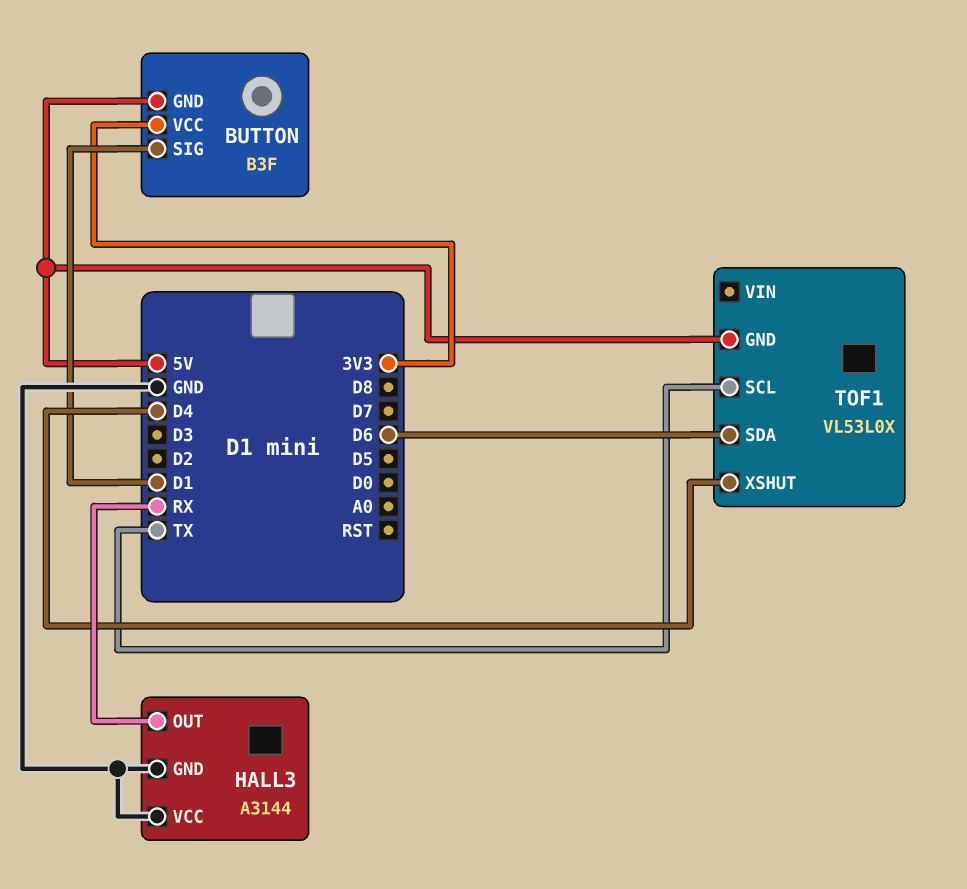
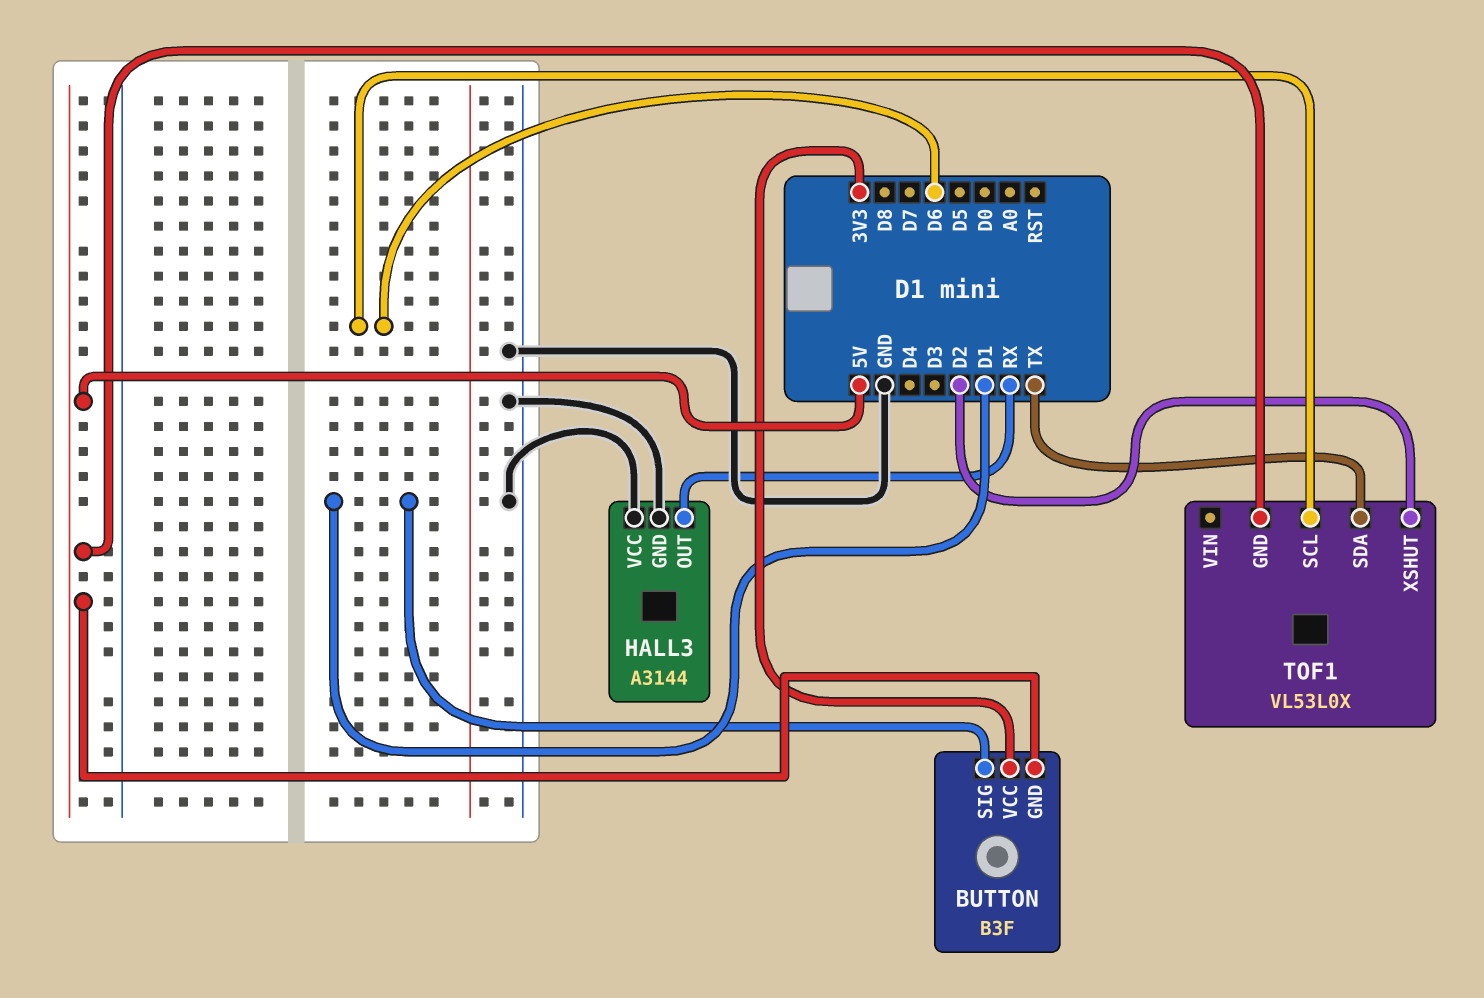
TOF1 pin SCL: TX -> D6
TOF1 pin SDA: D6 -> TX
TOF1 pin XSHUT: D4 -> D2

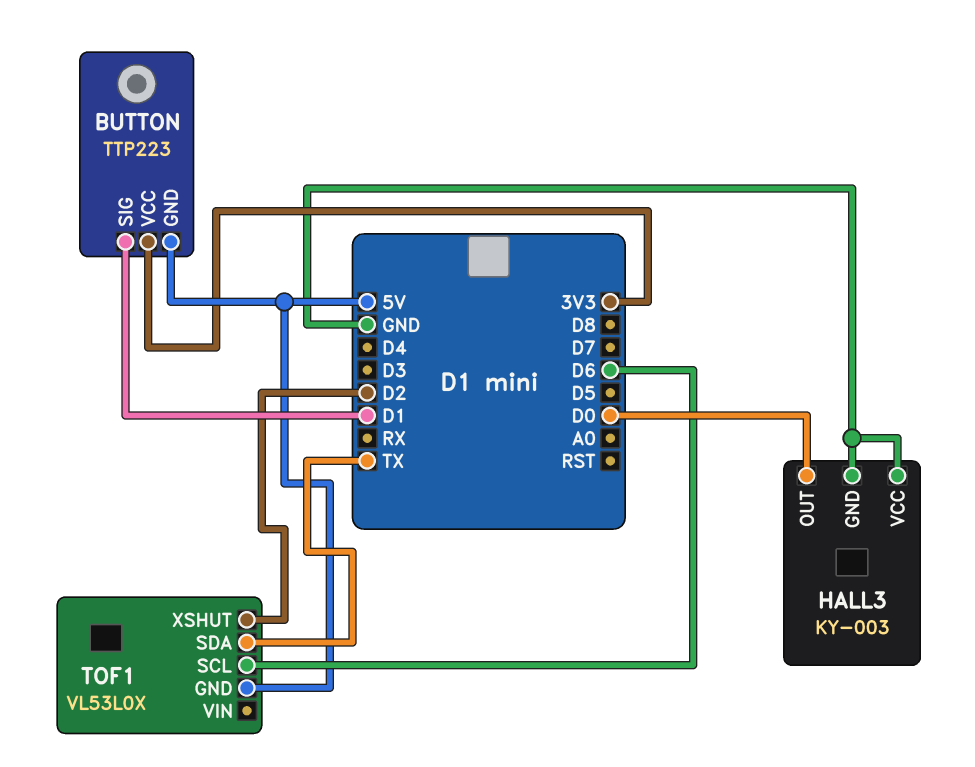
BUTTON: B3F -> TTP223
HALL3: A3144 -> KY-003
HALL3 pin OUT: RX -> D0

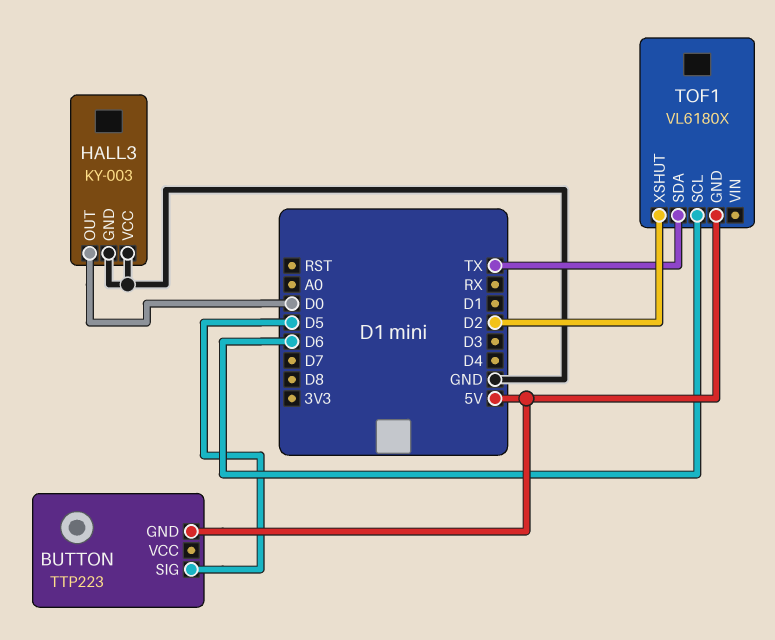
BUTTON pin SIG: D1 -> D5
BUTTON pin VCC: 3V3 -> none
TOF1: VL53L0X -> VL6180X

